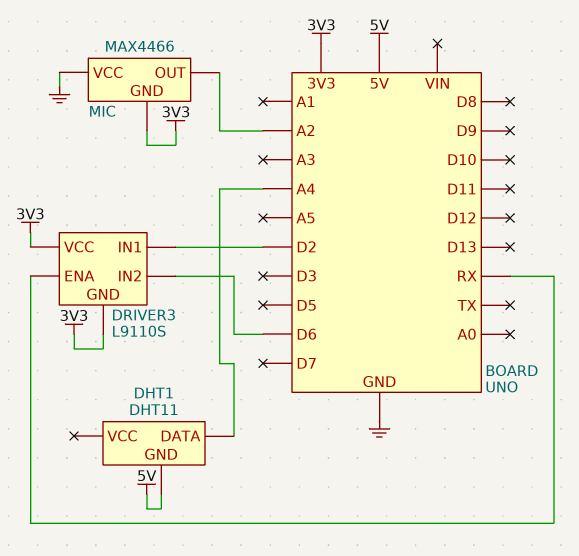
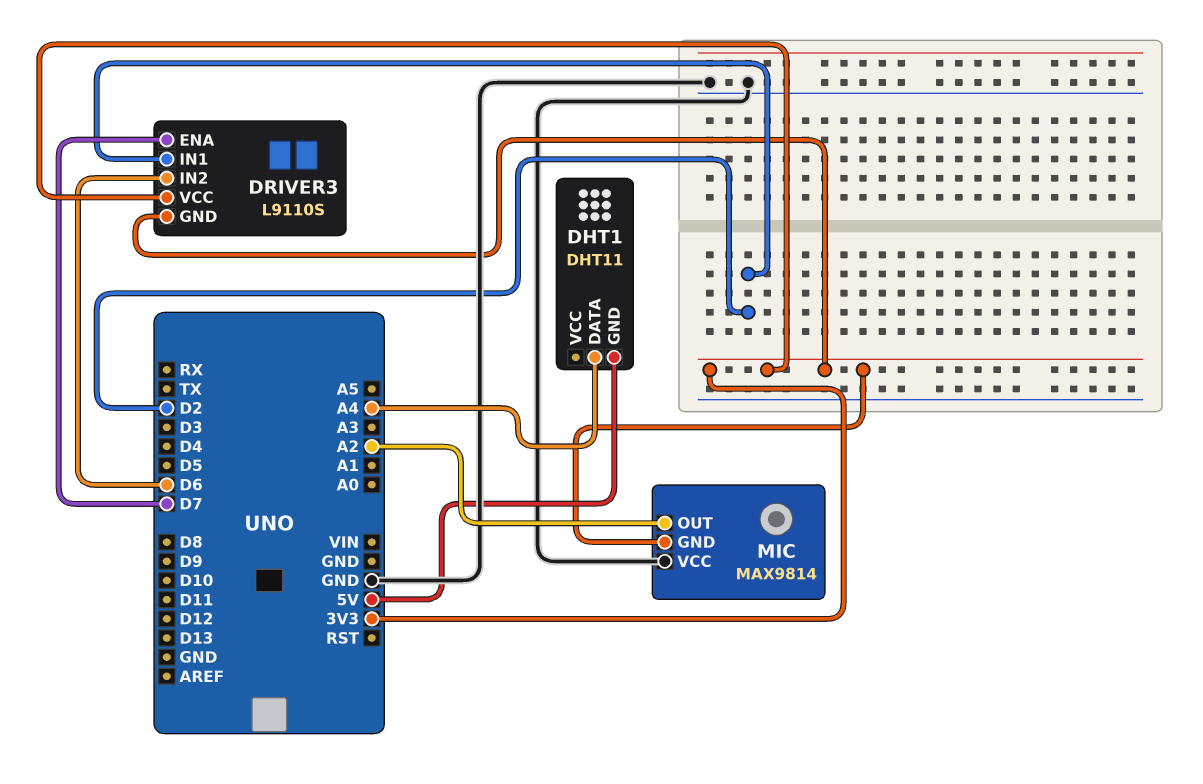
DRIVER3 pin ENA: RX -> D7
MIC: MAX4466 -> MAX9814

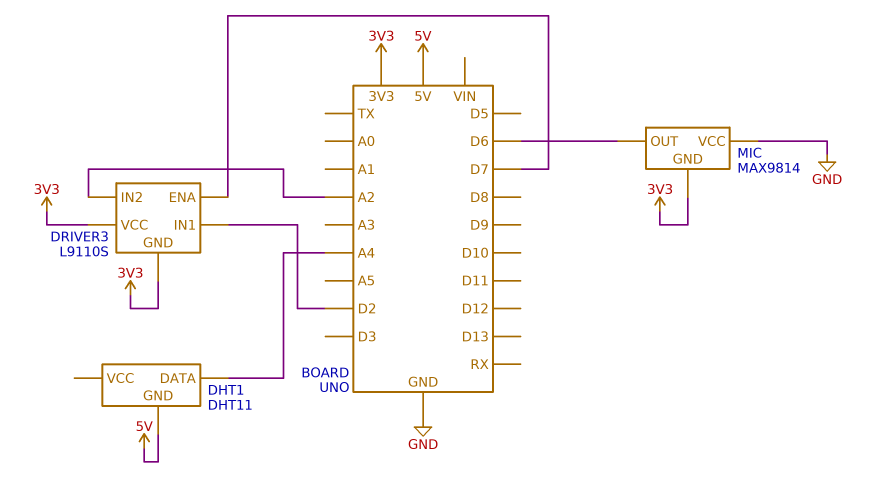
DRIVER3 pin IN2: D6 -> A2
MIC pin OUT: A2 -> D6

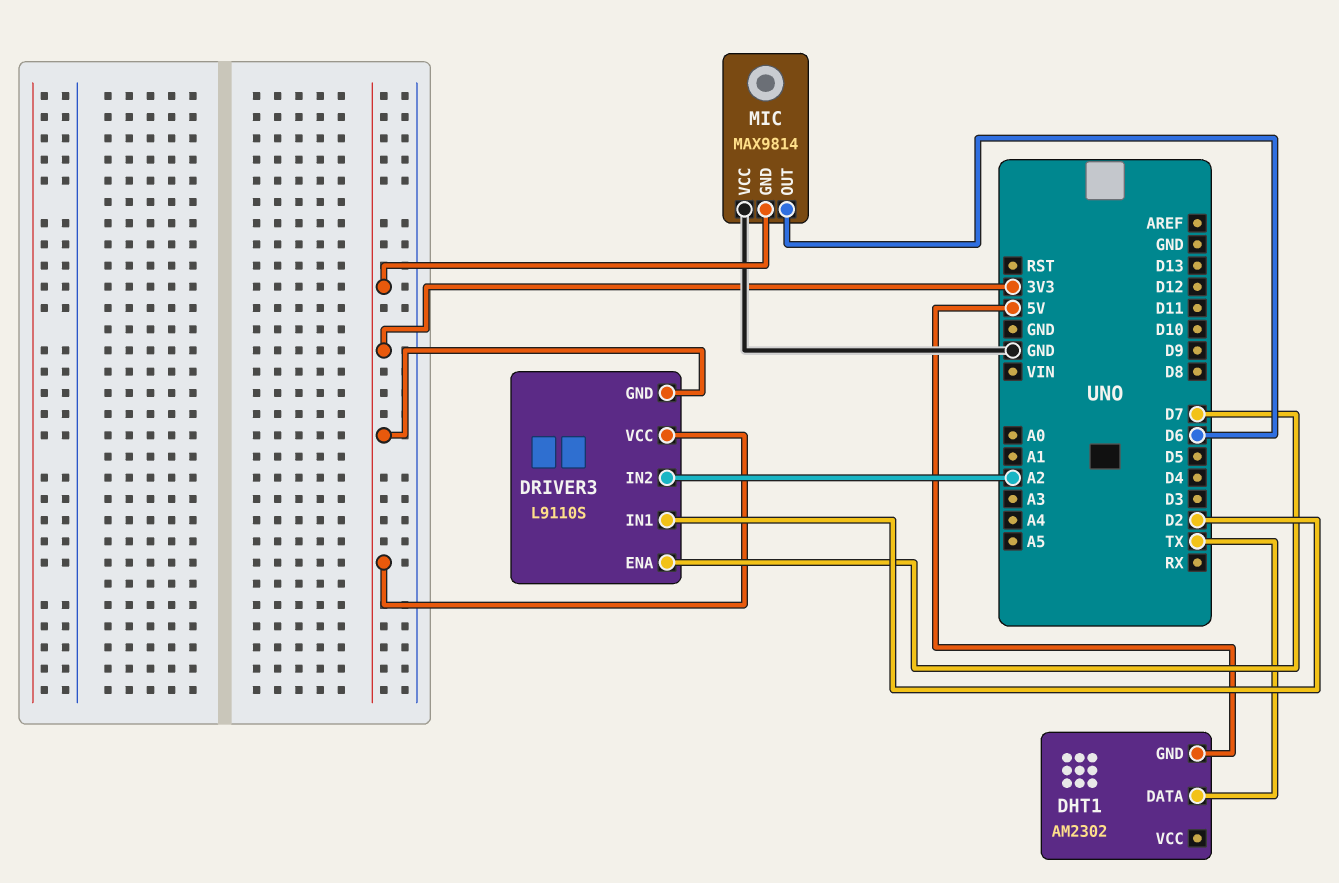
DHT1: DHT11 -> AM2302
DHT1 pin DATA: A4 -> TX

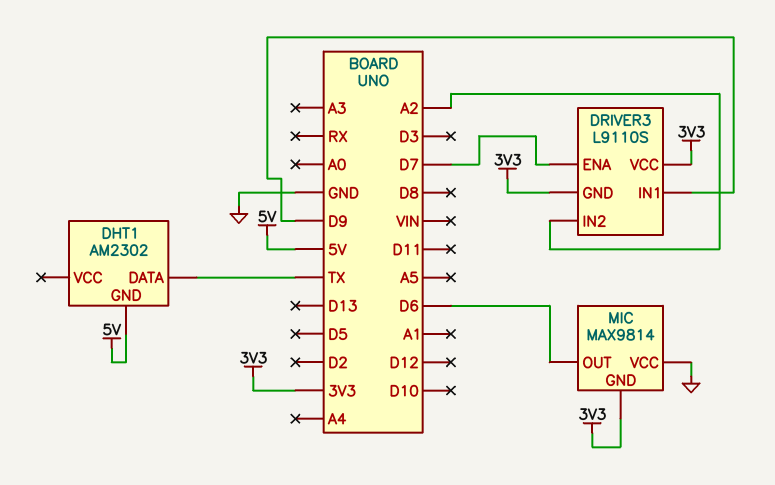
DRIVER3 pin IN1: D2 -> D9

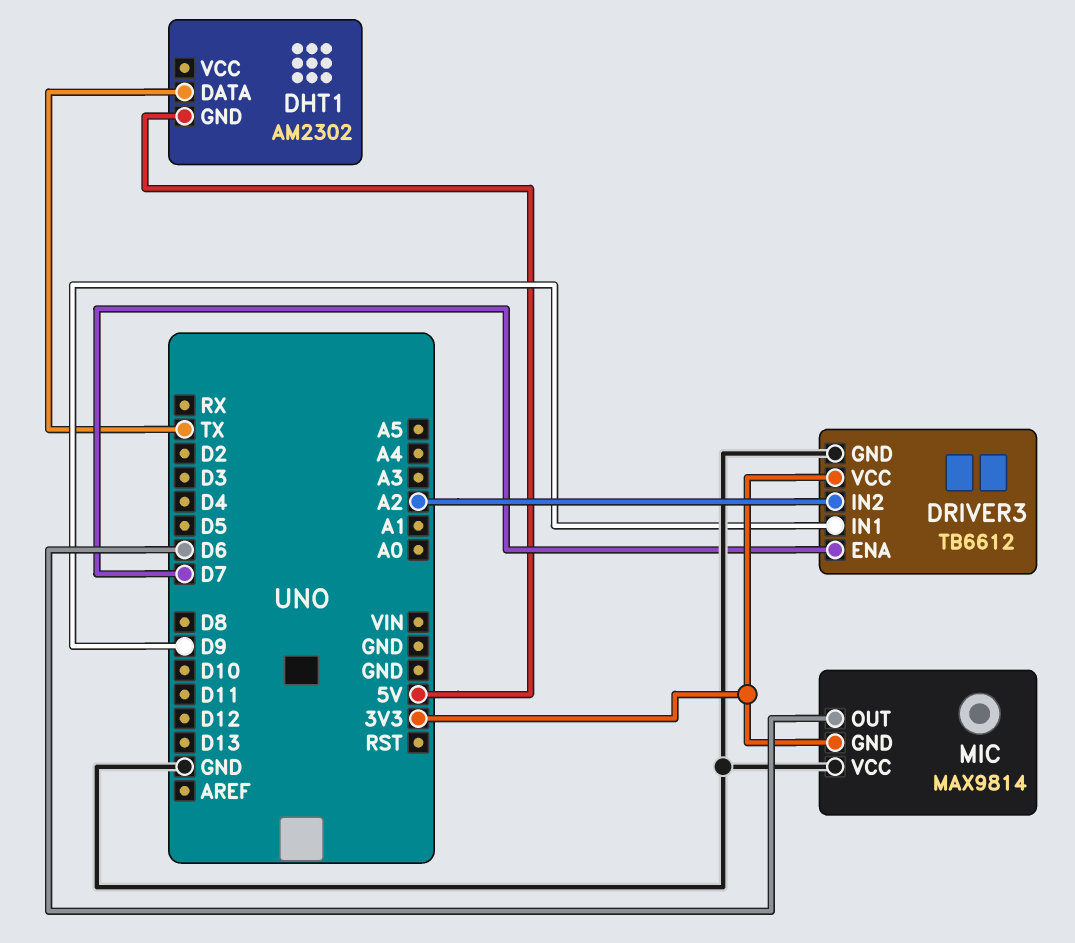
DRIVER3: L9110S -> TB6612
DRIVER3 pin GND: 3V3 -> GND

